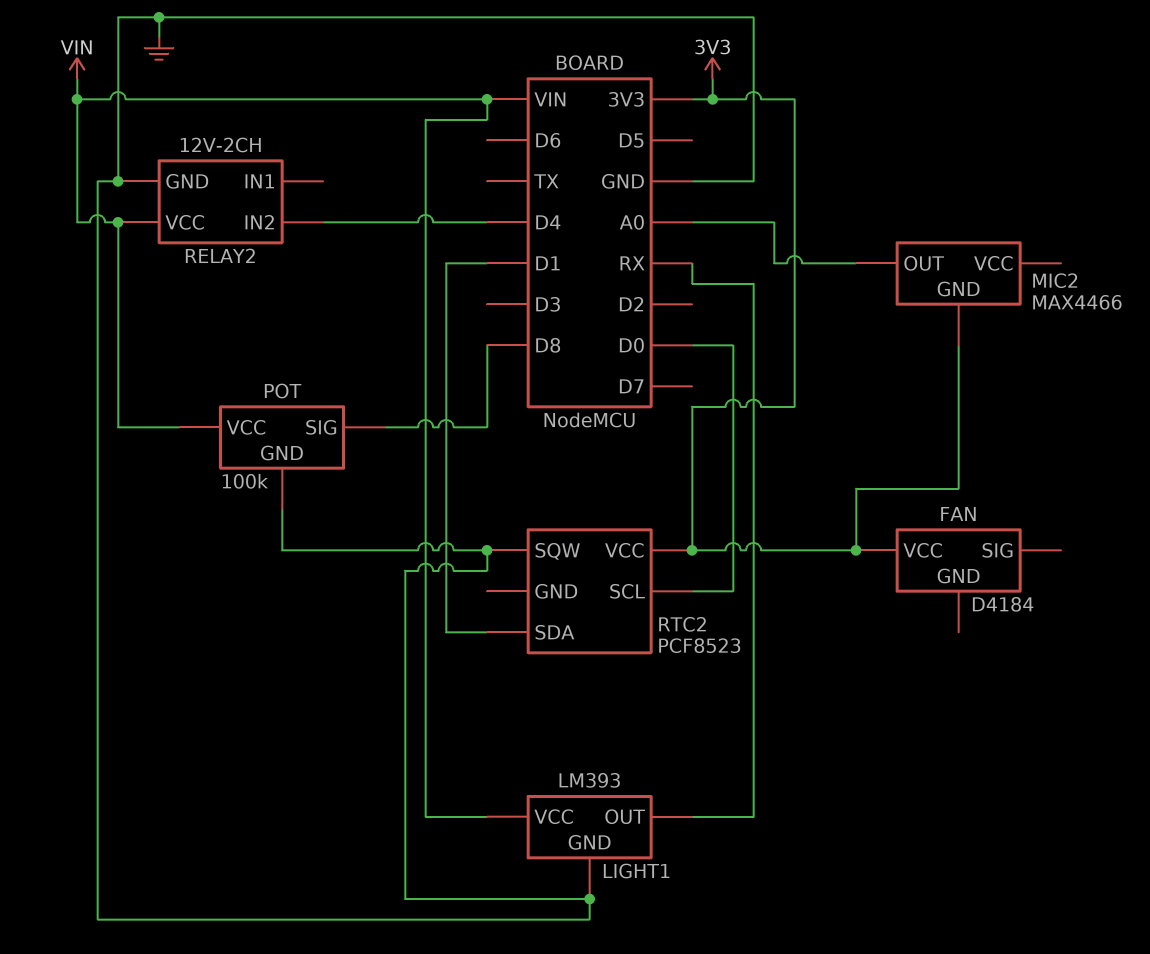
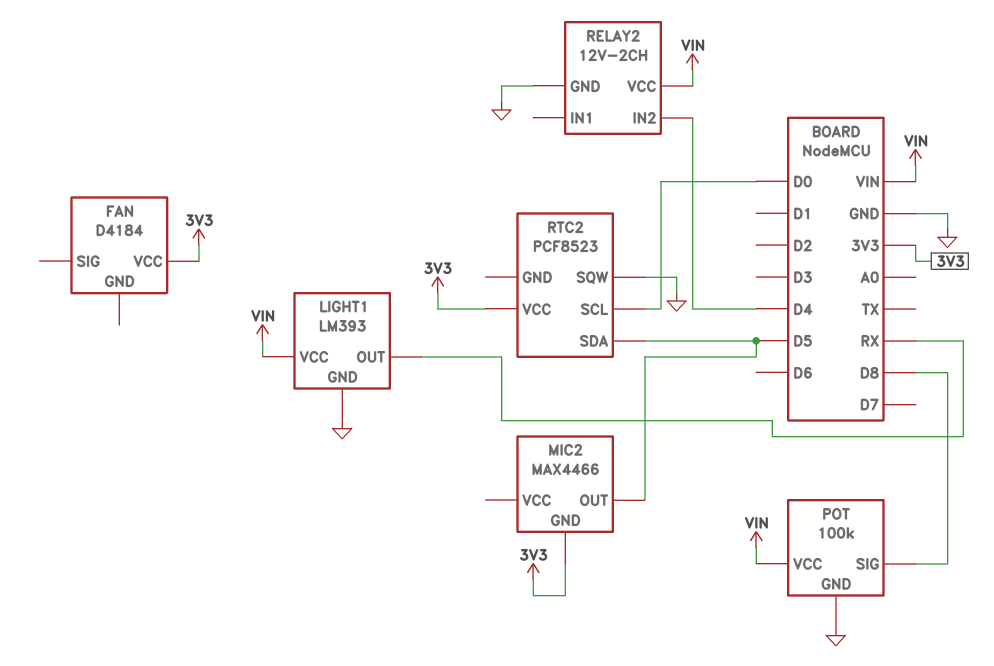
MIC2 pin OUT: A0 -> D5
RTC2 pin SDA: D1 -> D5

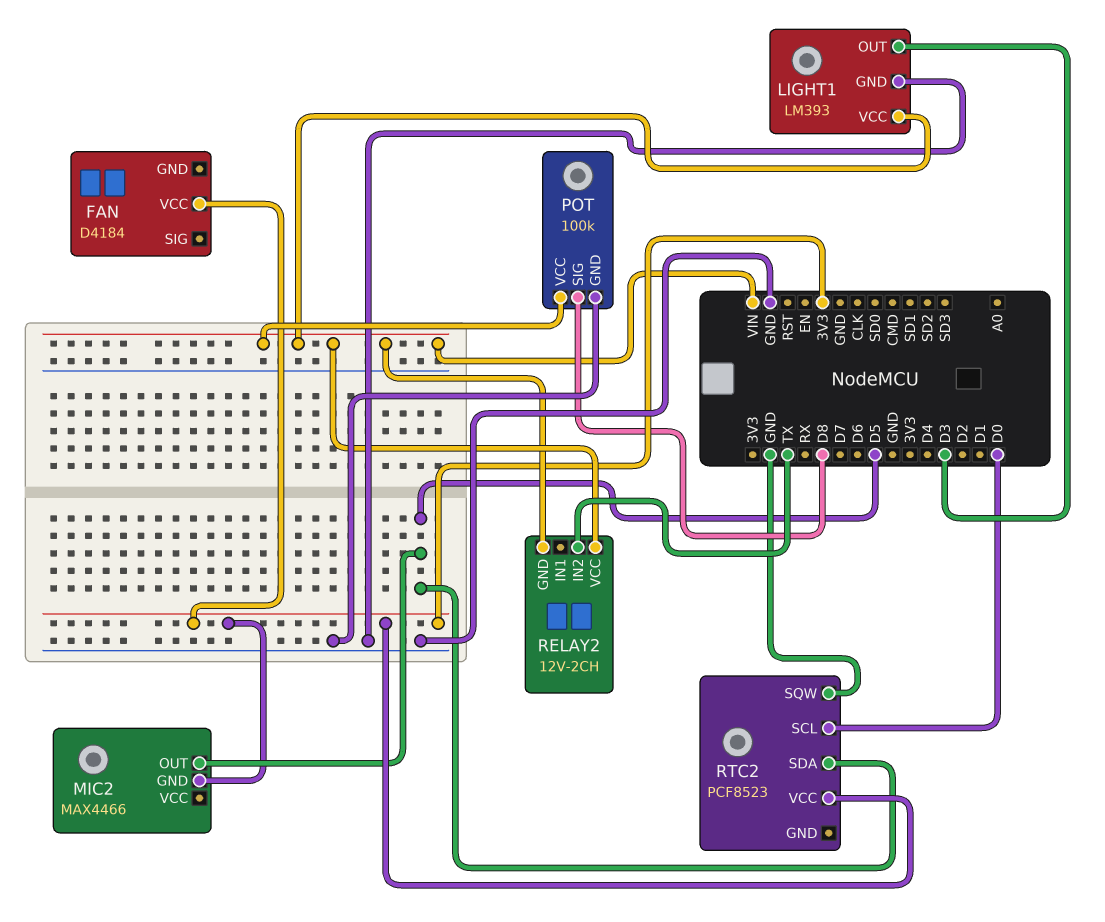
LIGHT1 pin OUT: RX -> D3
RELAY2 pin GND: GND -> VIN
RELAY2 pin IN2: D4 -> TX

